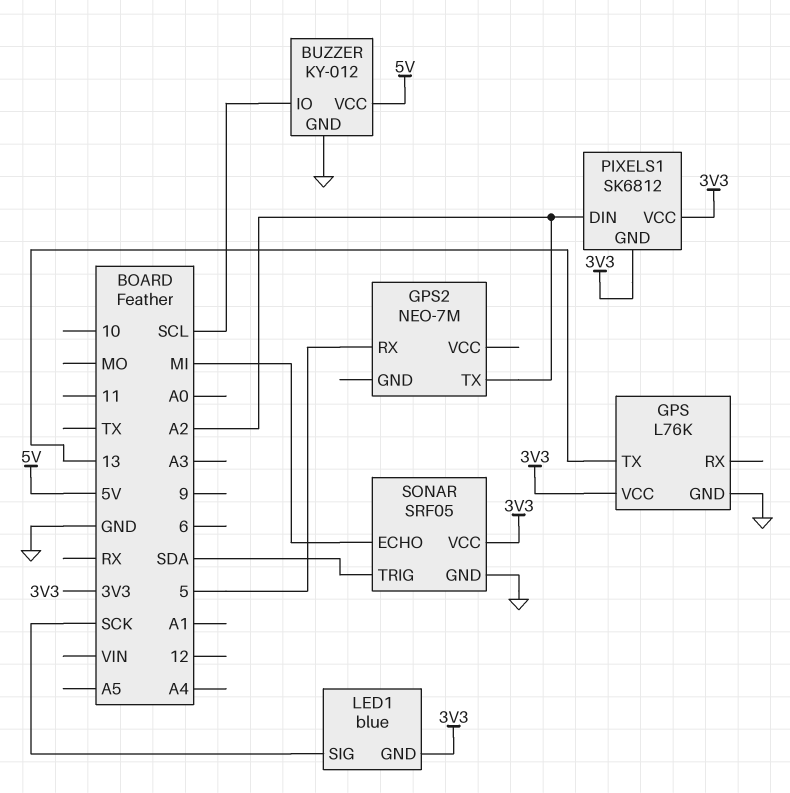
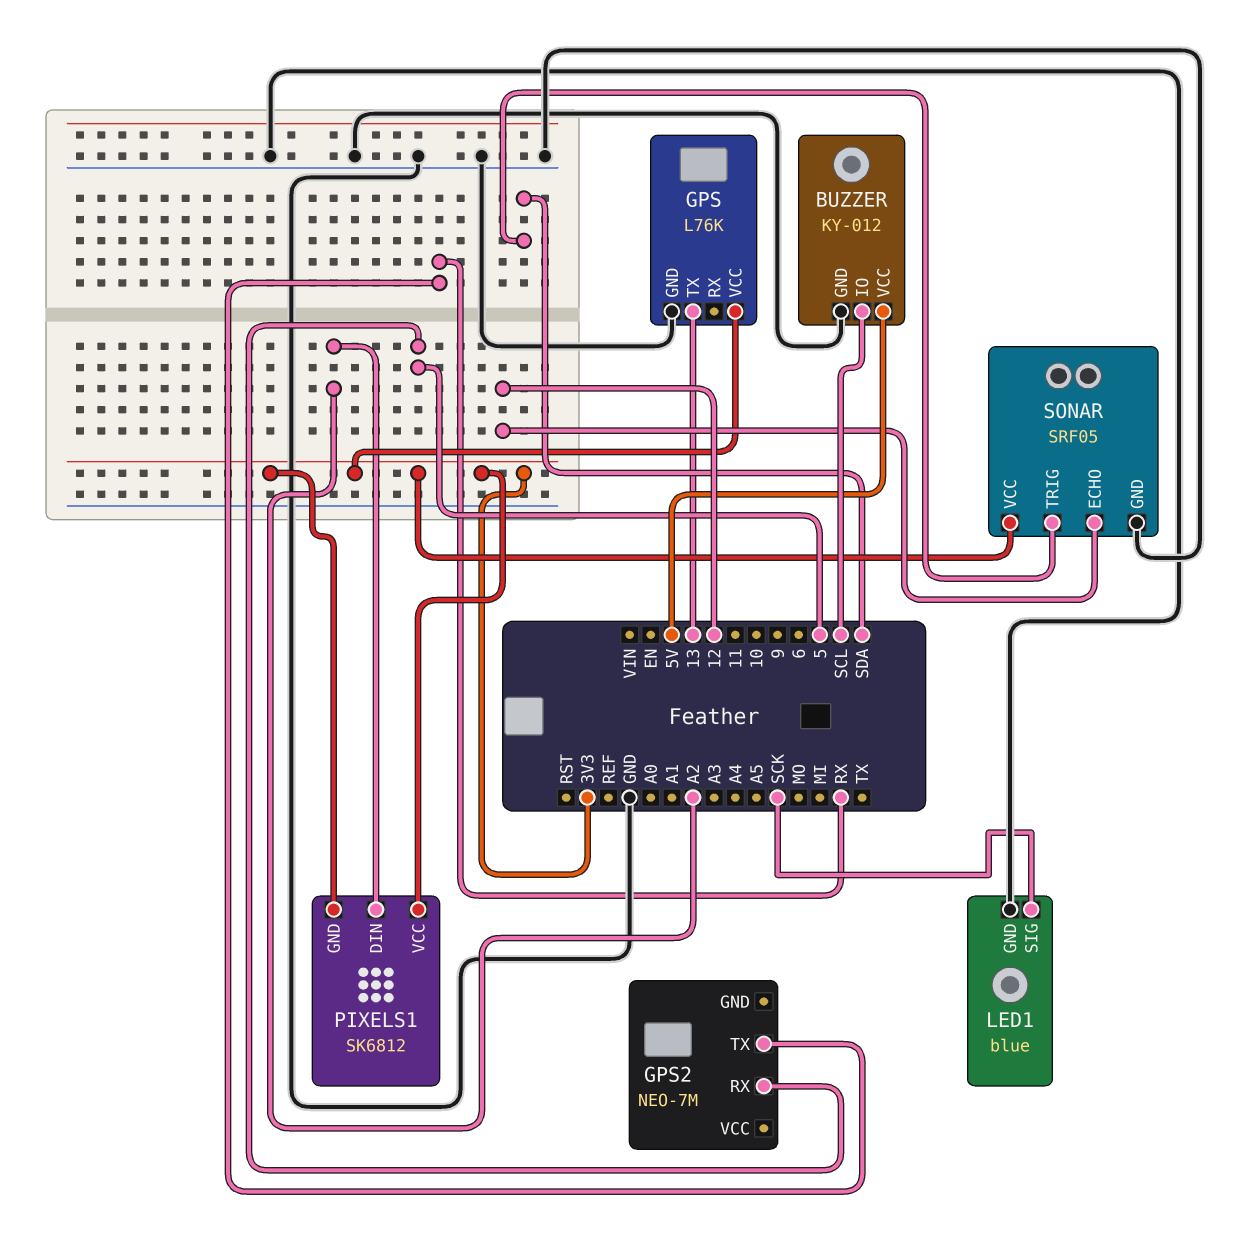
GPS2 pin TX: A2 -> RX
LED1 pin GND: 3V3 -> GND
SONAR pin ECHO: MI -> 12

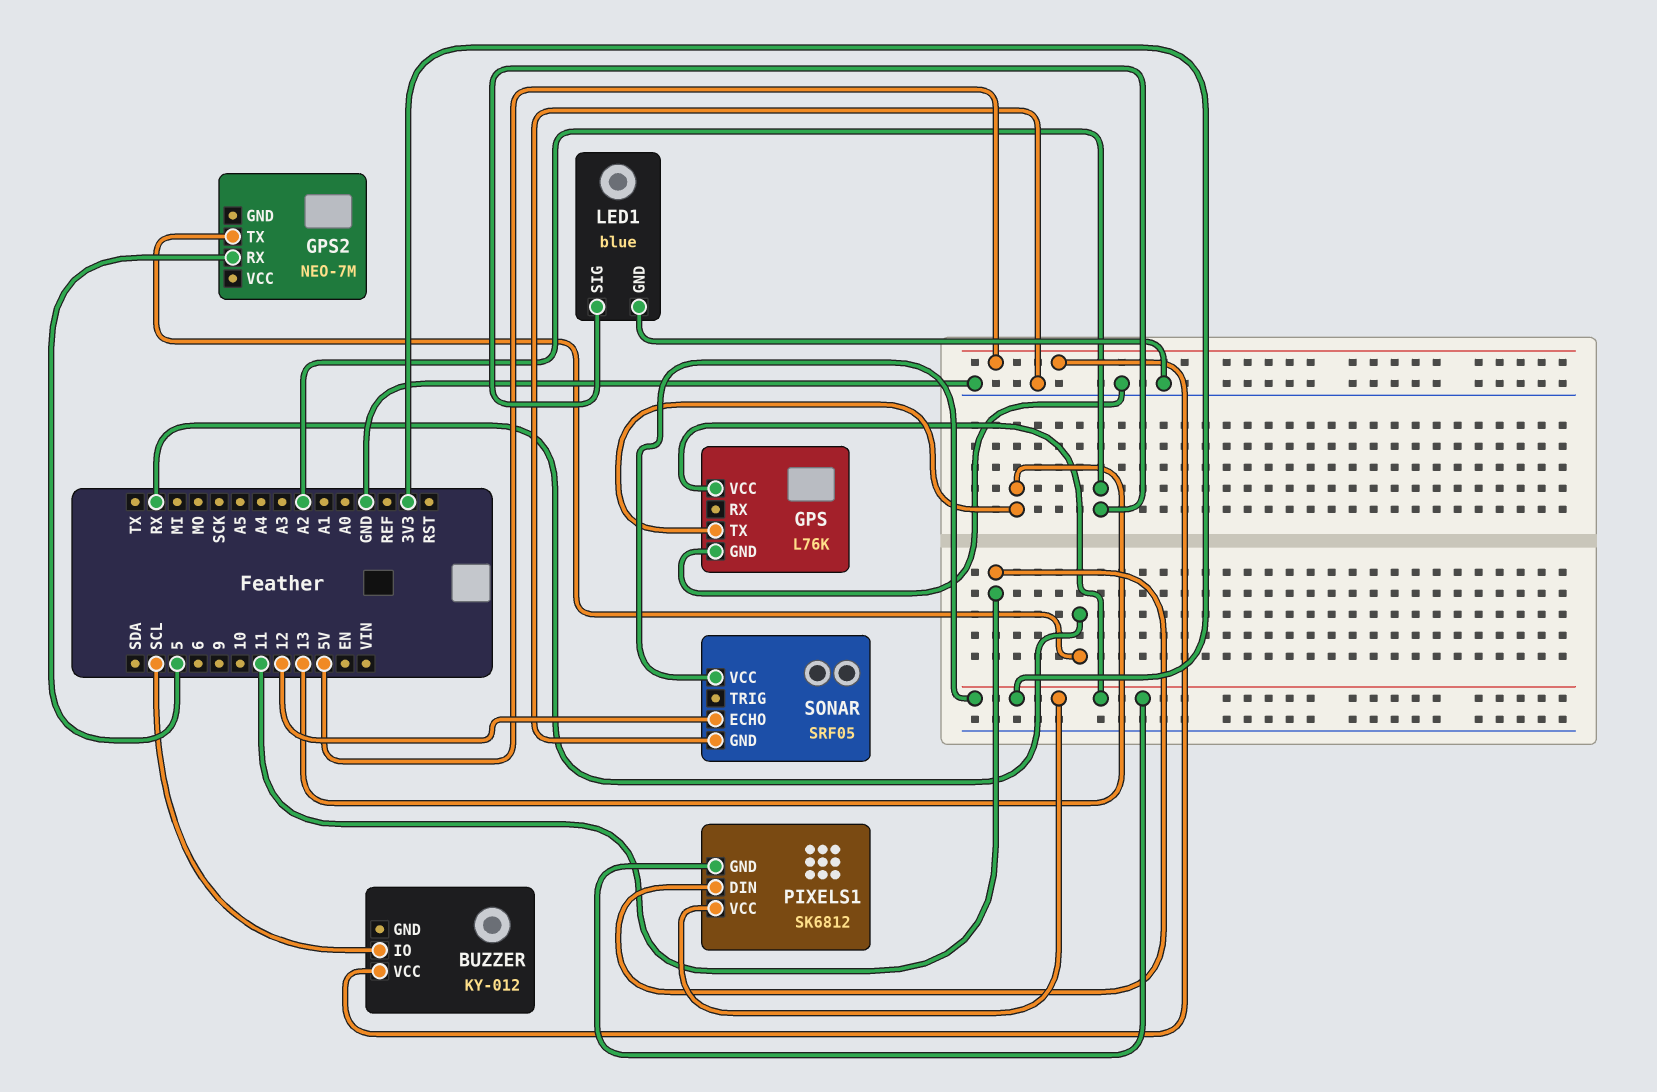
BUZZER pin GND: GND -> none
LED1 pin SIG: SCK -> A2
PIXELS1 pin DIN: A2 -> 11
SONAR pin TRIG: SDA -> none

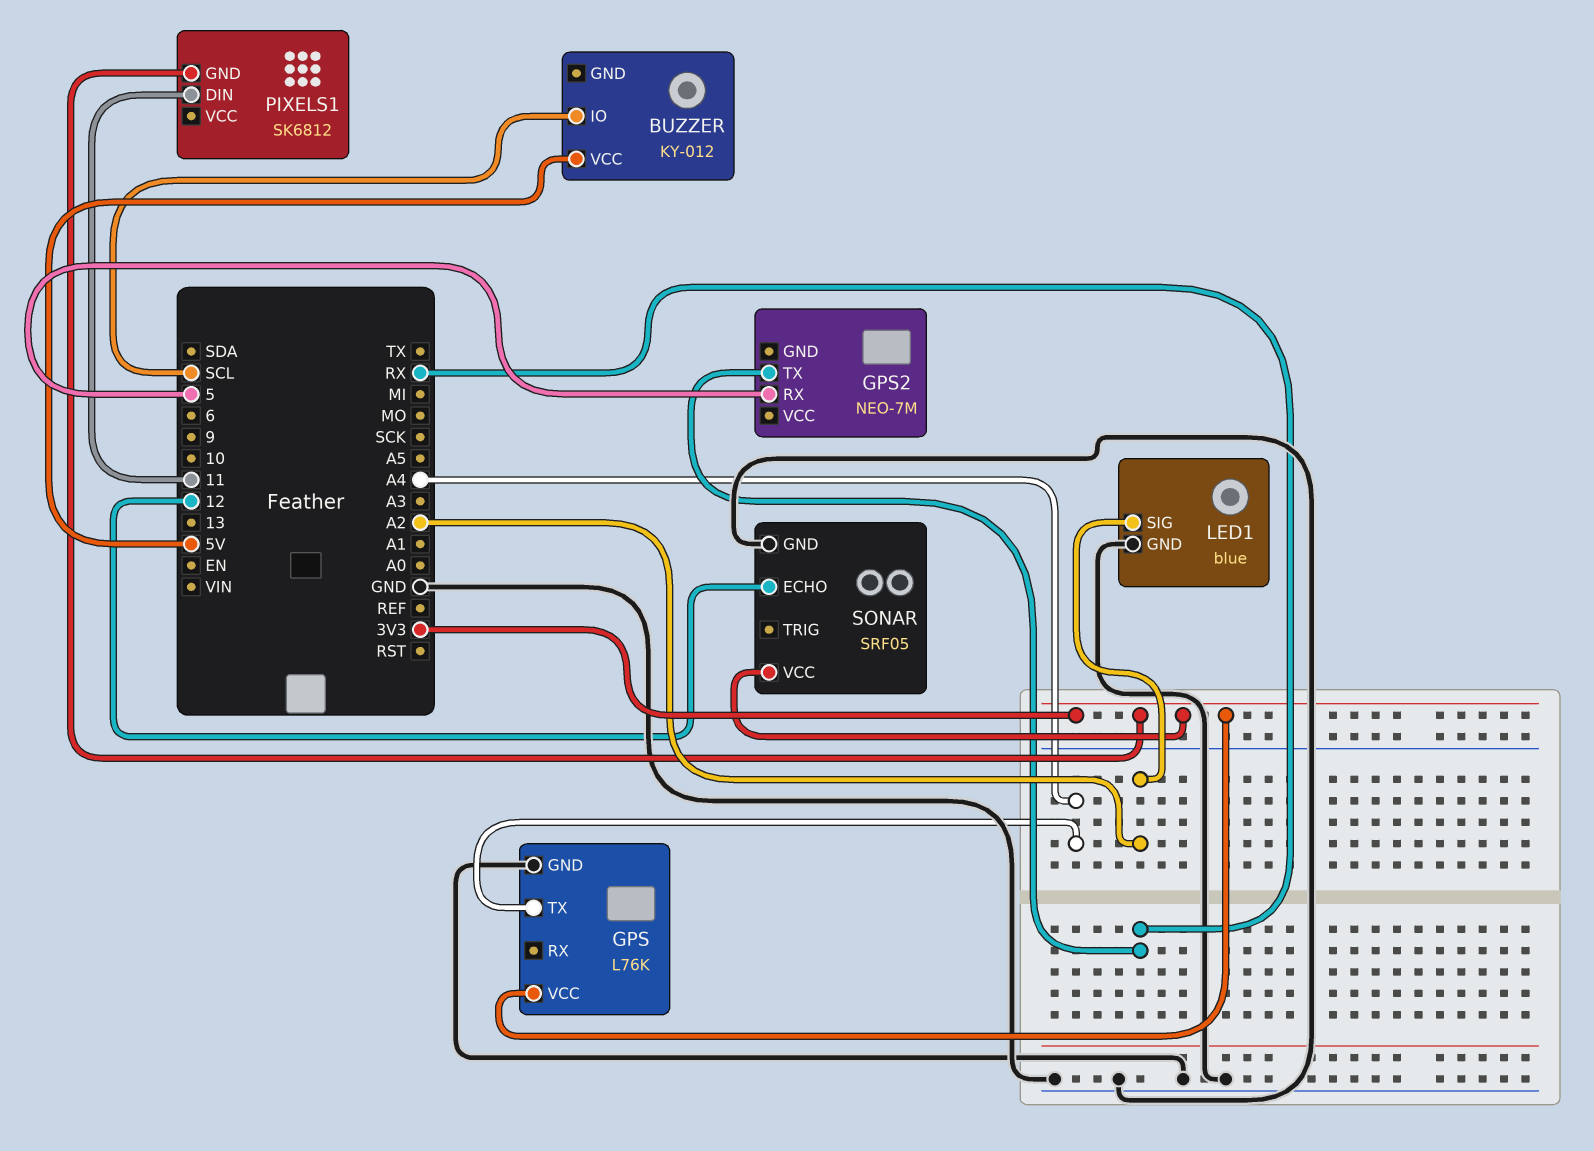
GPS pin TX: 13 -> A4
PIXELS1 pin VCC: 3V3 -> none

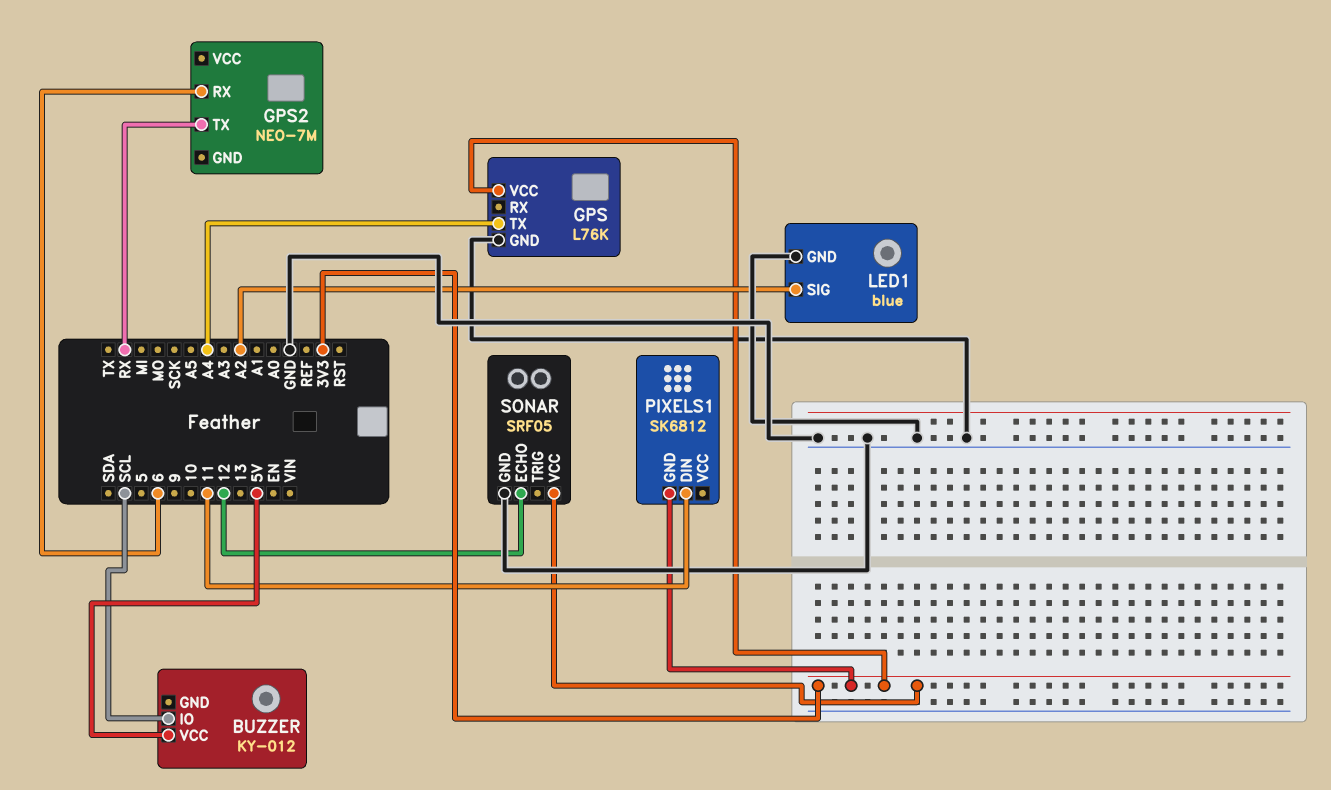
GPS2 pin RX: 5 -> 6

